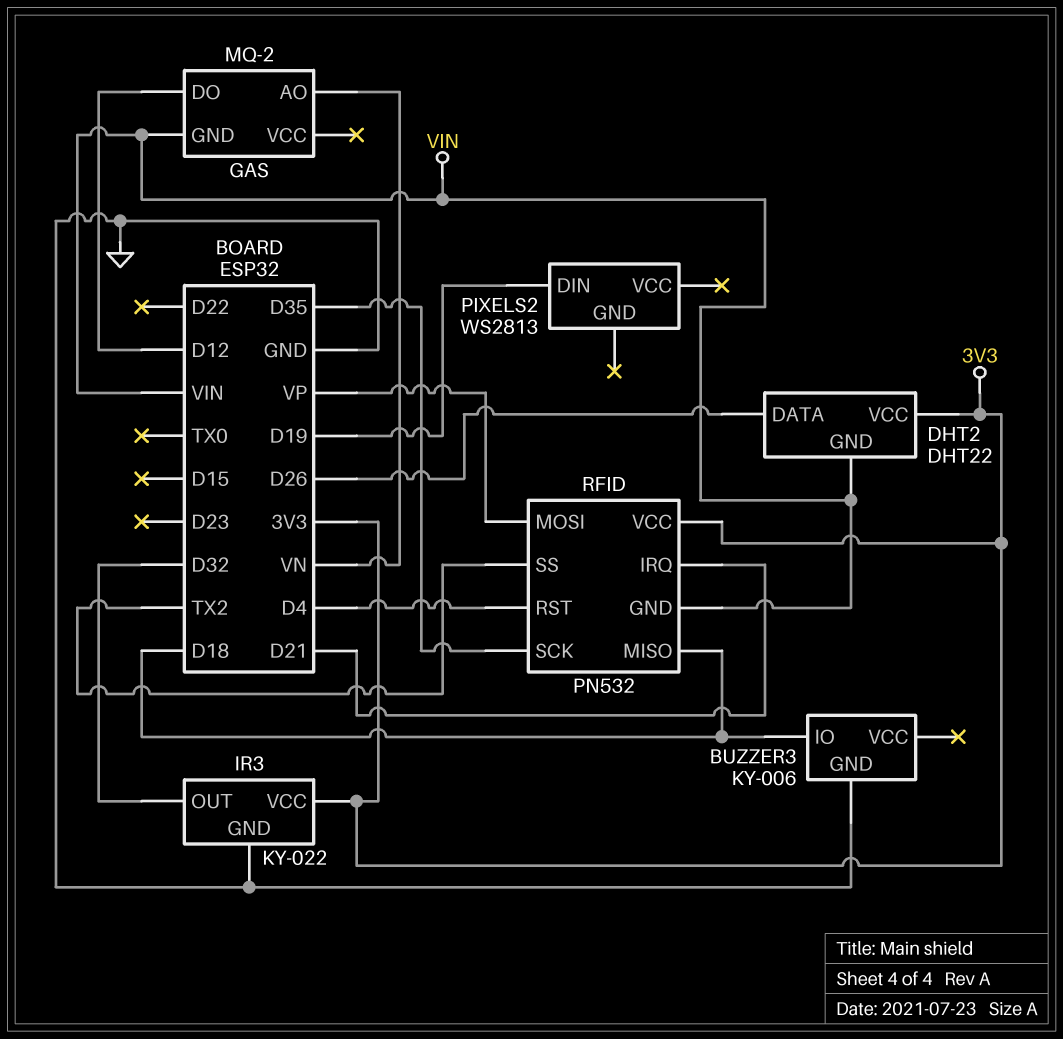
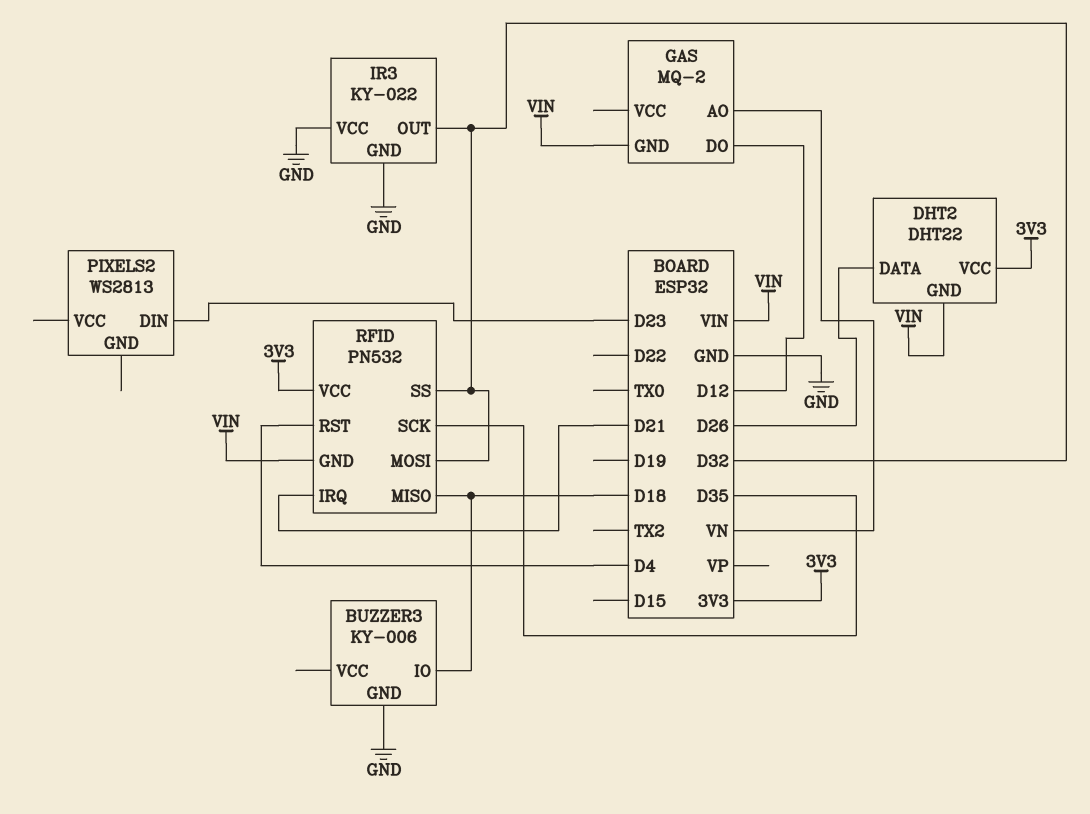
IR3 pin VCC: 3V3 -> GND
PIXELS2 pin DIN: D19 -> D23
RFID pin MOSI: VP -> D32
RFID pin SS: TX2 -> D32

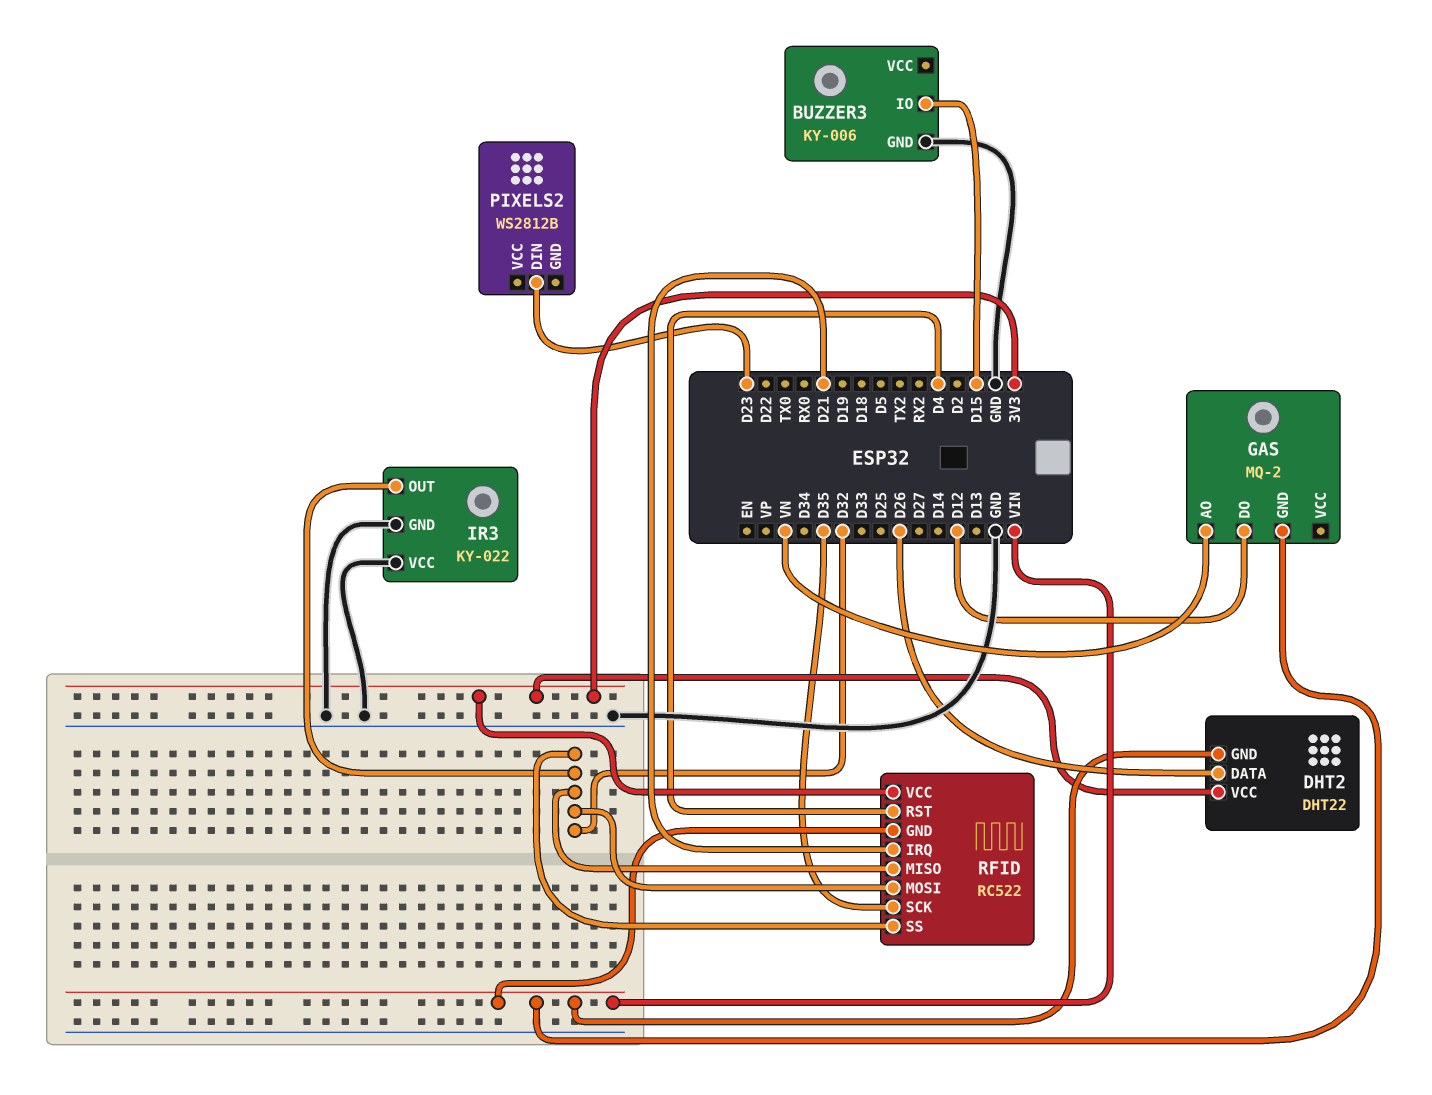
BUZZER3 pin IO: D18 -> D15
PIXELS2: WS2813 -> WS2812B
RFID: PN532 -> RC522
RFID pin MISO: D18 -> D32

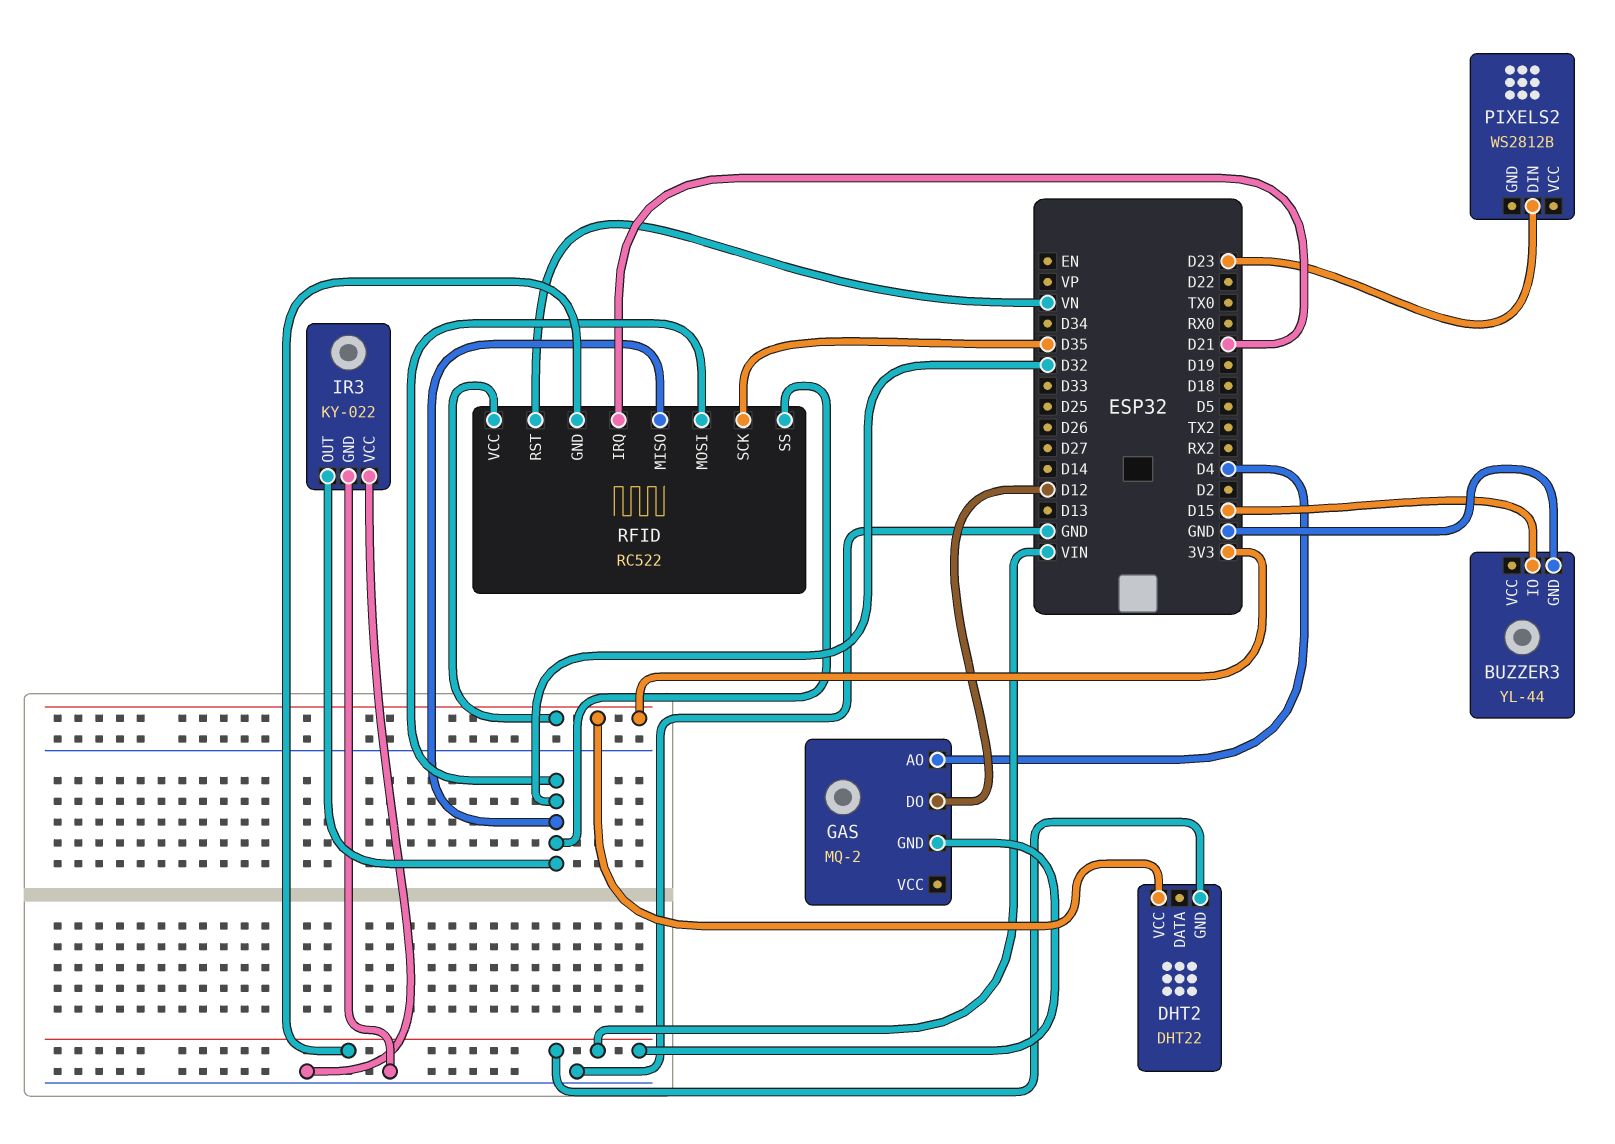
BUZZER3: KY-006 -> YL-44
DHT2 pin DATA: D26 -> none
GAS pin AO: VN -> D4
RFID pin RST: D4 -> VN

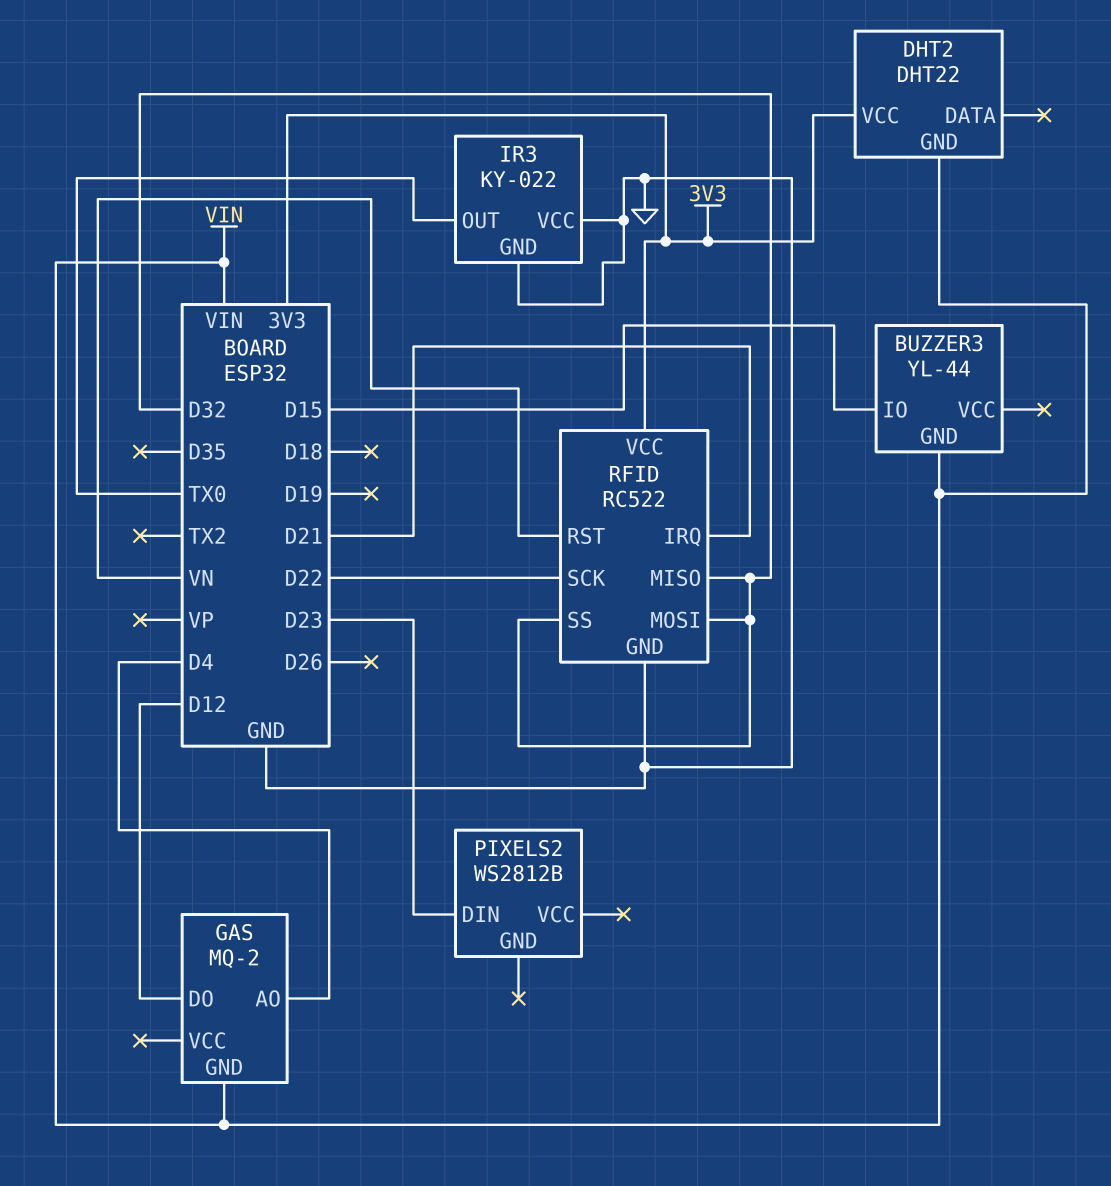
BUZZER3 pin GND: GND -> VIN
IR3 pin OUT: D32 -> TX0
RFID pin GND: VIN -> GND
RFID pin SCK: D35 -> D22

